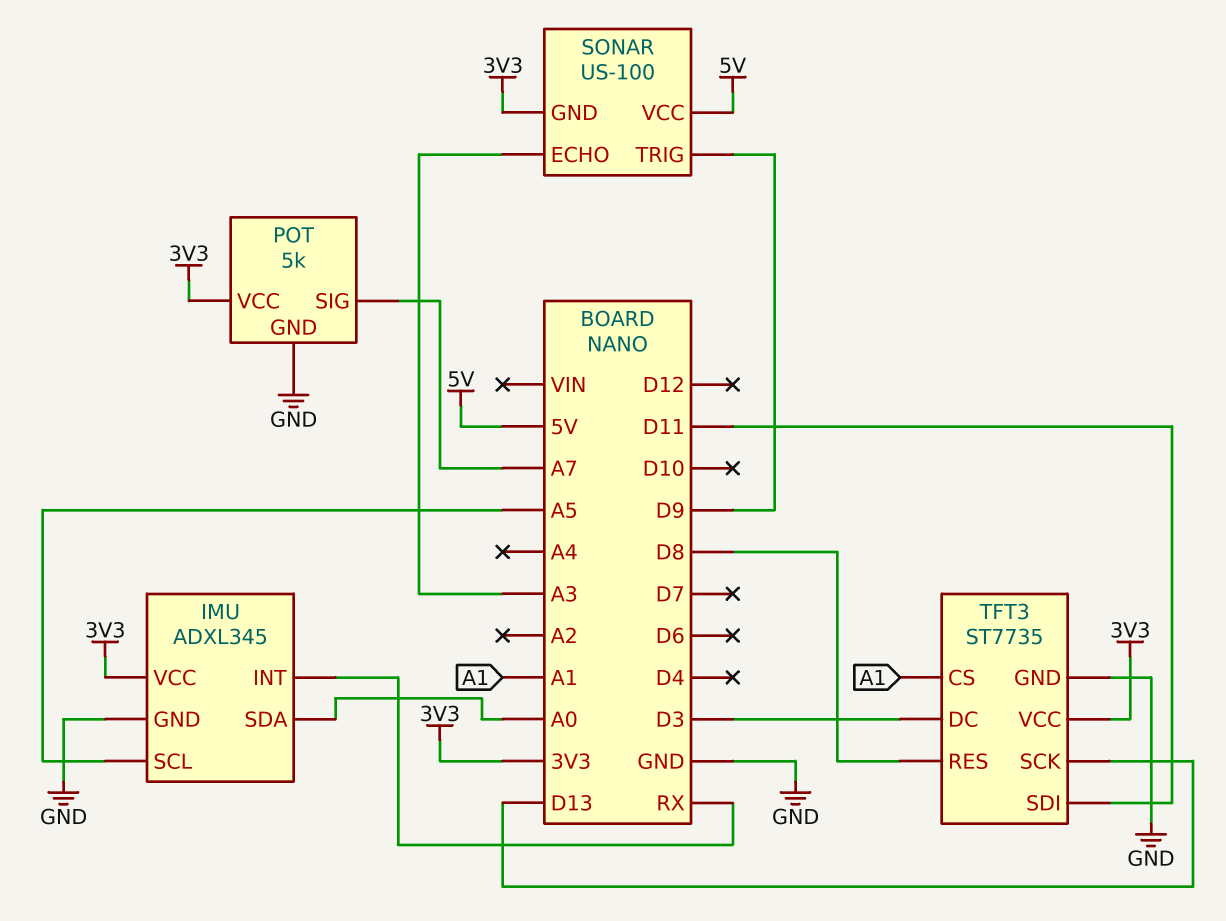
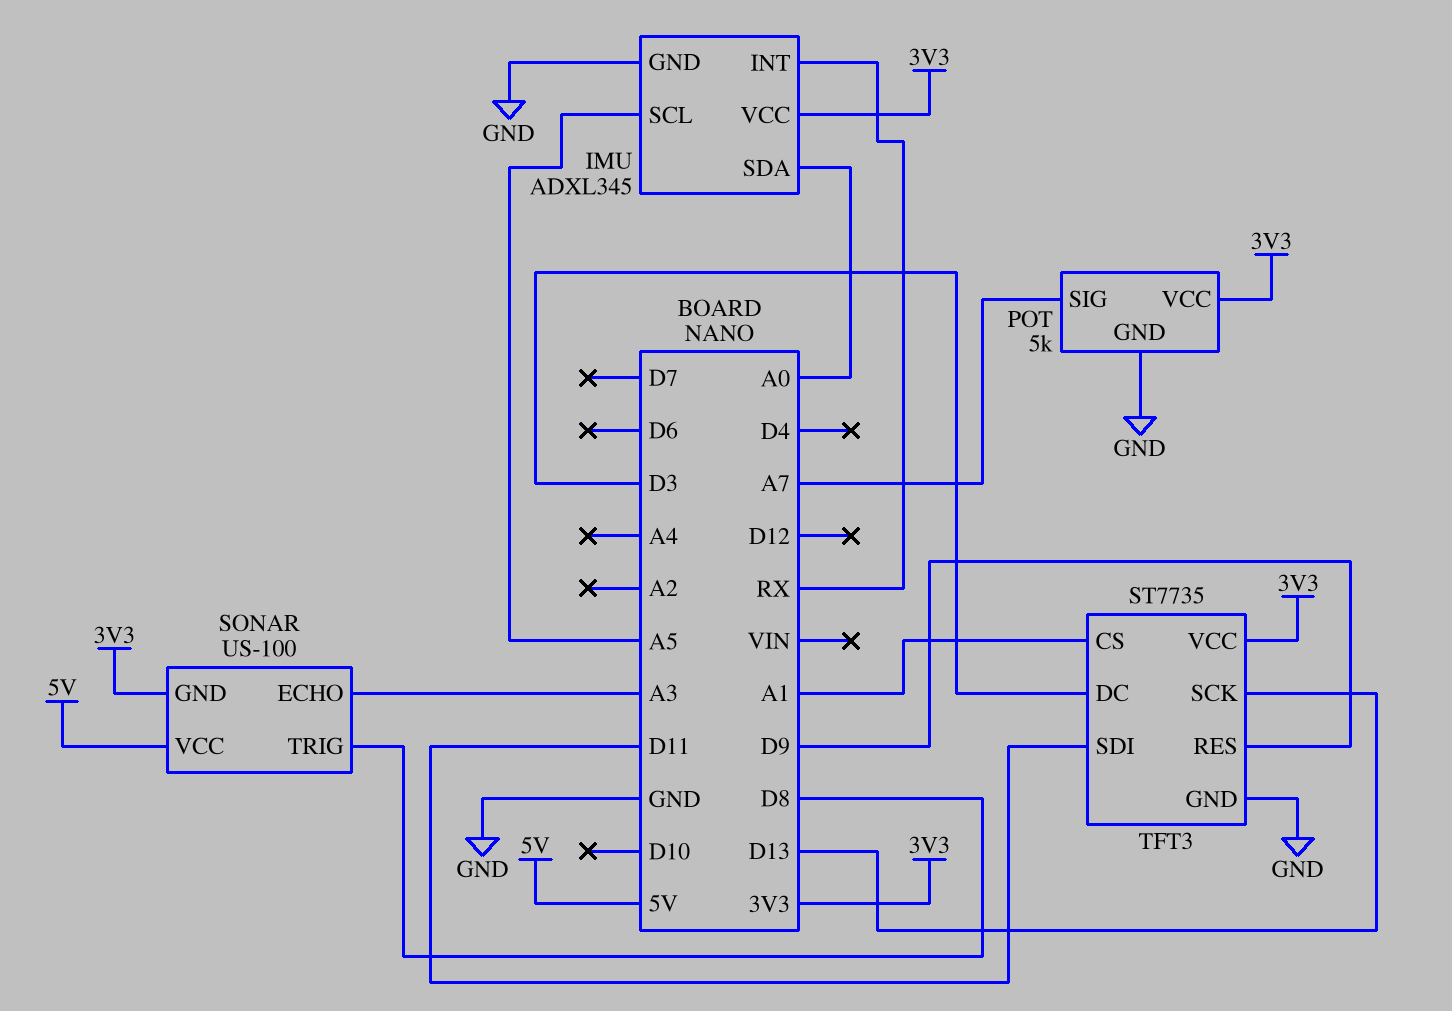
SONAR pin TRIG: D9 -> D8
TFT3 pin RES: D8 -> D9

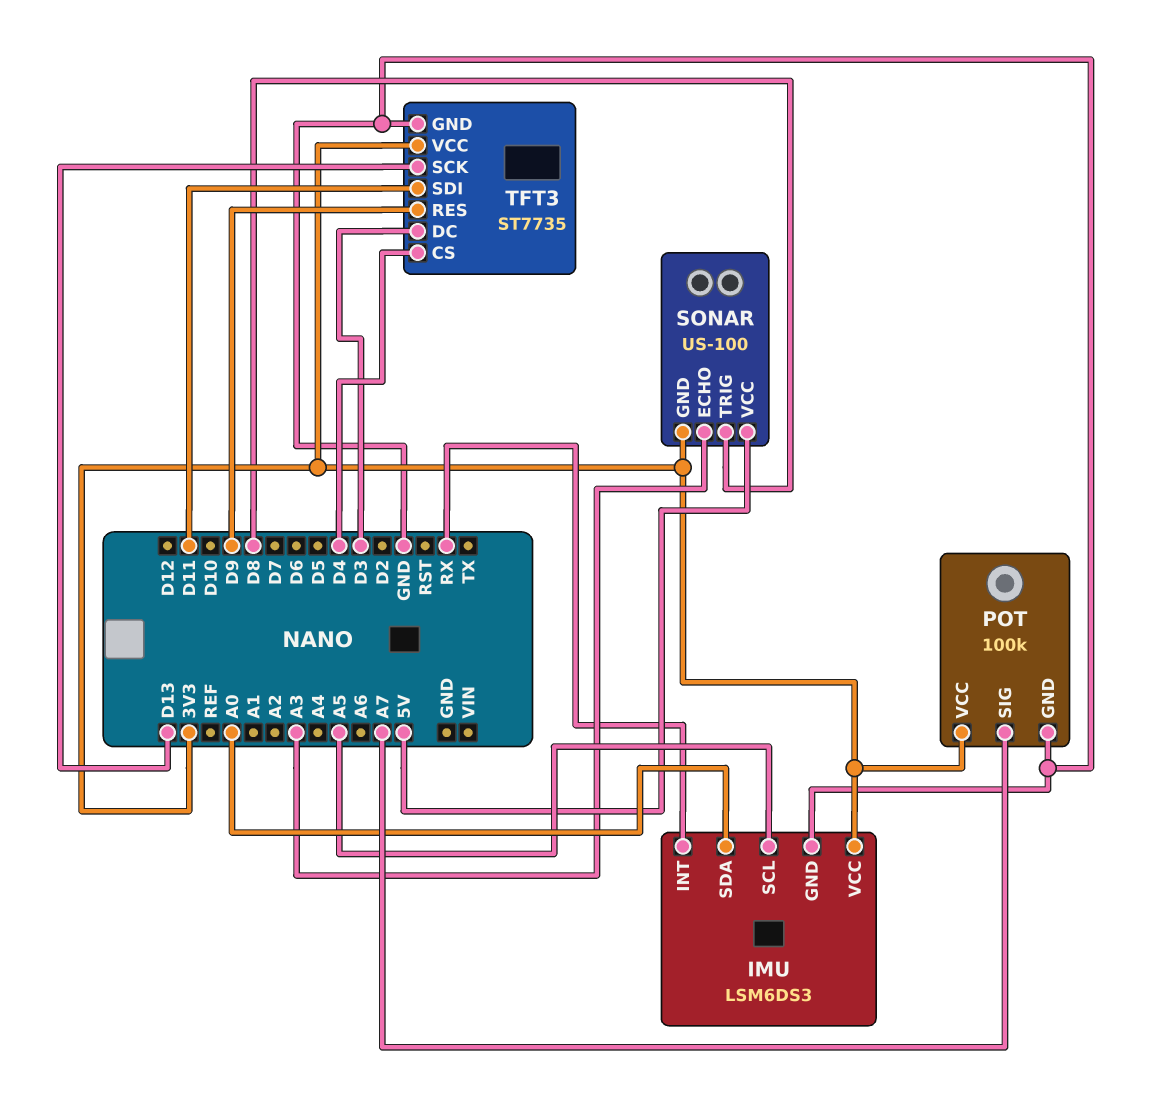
IMU: ADXL345 -> LSM6DS3
POT: 5k -> 100k
TFT3 pin CS: A1 -> D4

